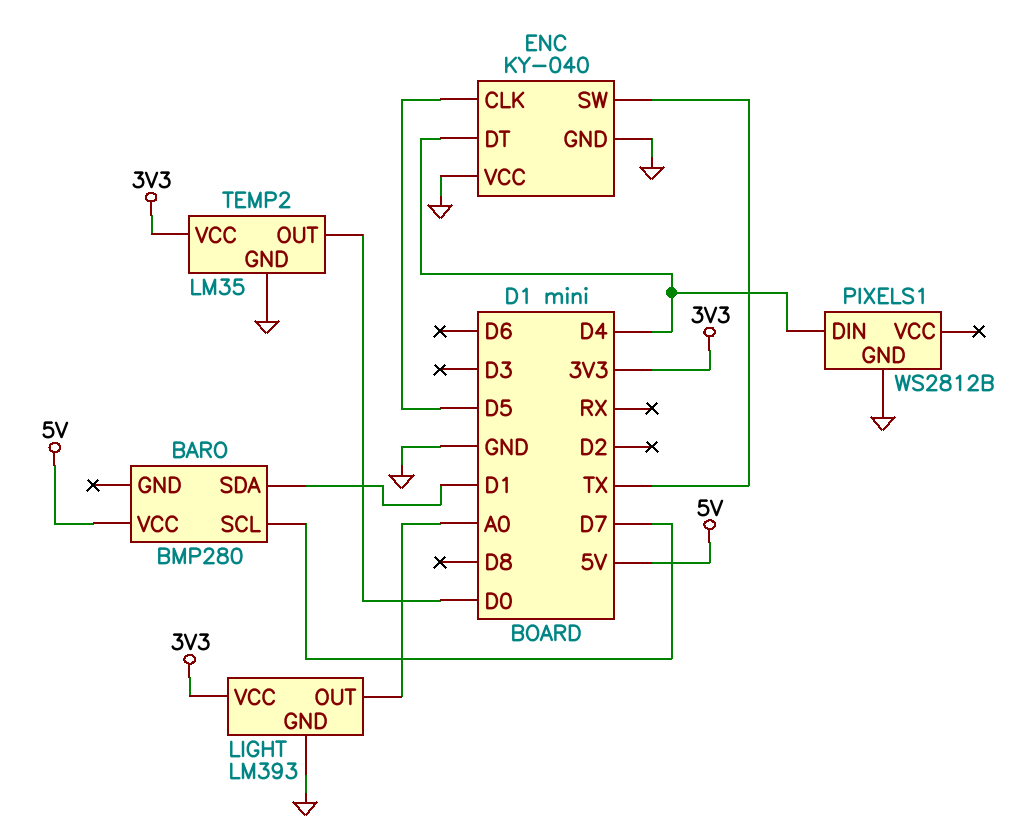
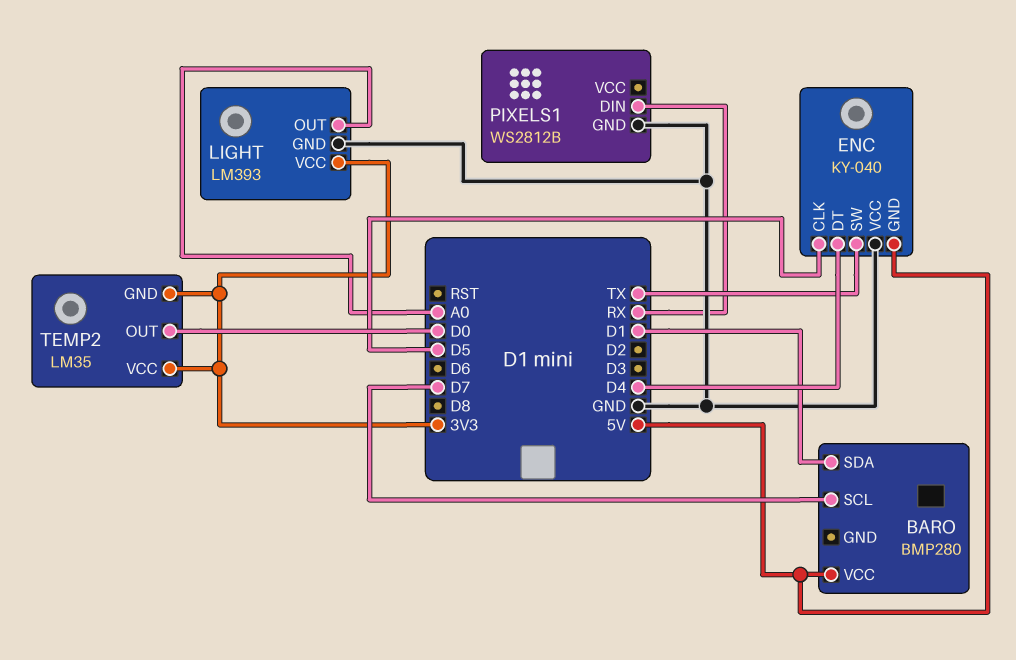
ENC pin GND: GND -> 5V
PIXELS1 pin DIN: D4 -> RX
TEMP2 pin GND: GND -> 3V3

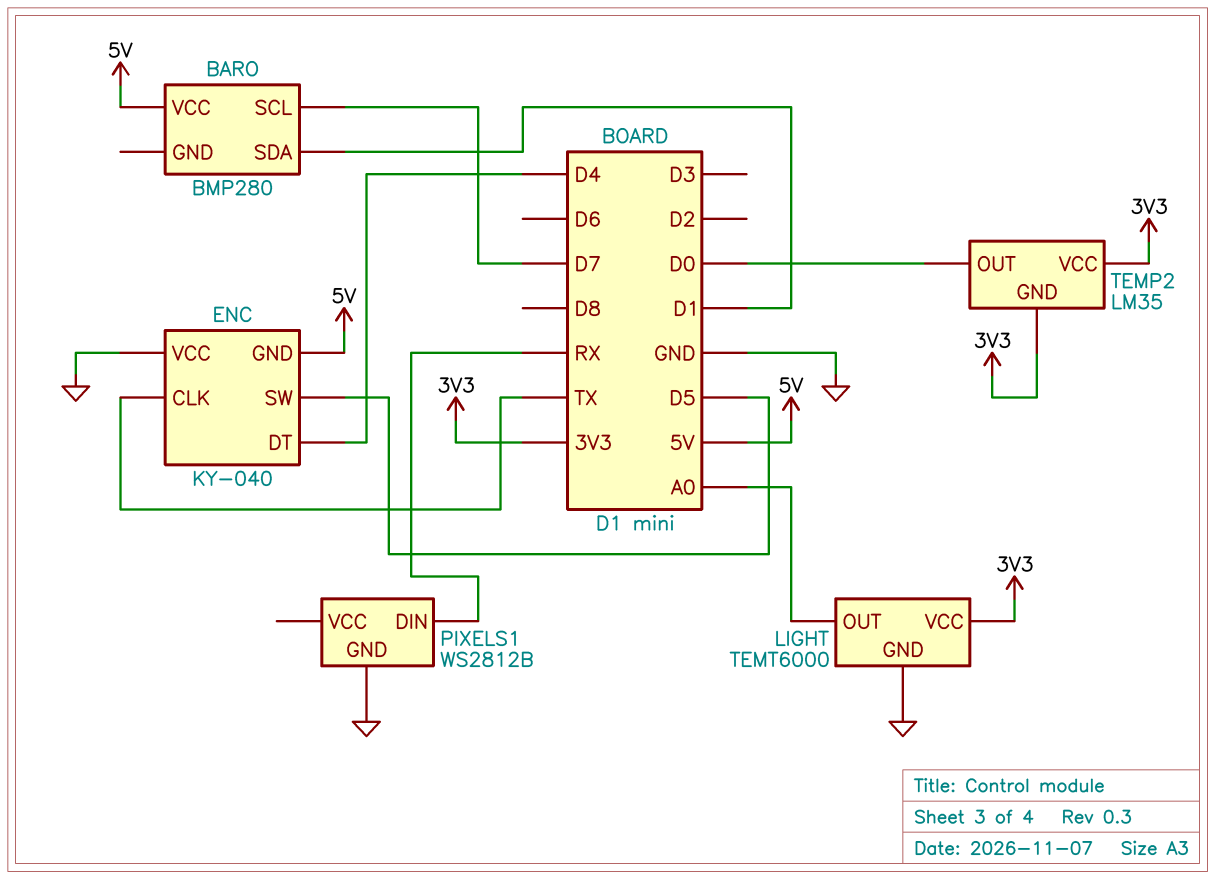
ENC pin CLK: D5 -> TX
ENC pin SW: TX -> D5
LIGHT: LM393 -> TEMT6000

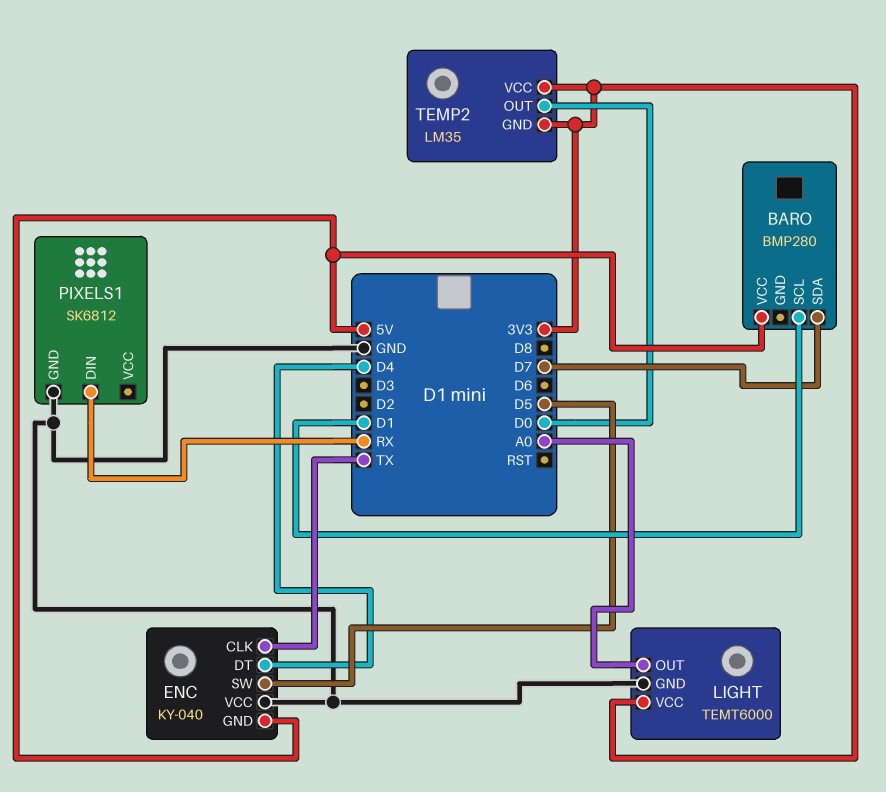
BARO pin SCL: D7 -> D1
BARO pin SDA: D1 -> D7
PIXELS1: WS2812B -> SK6812

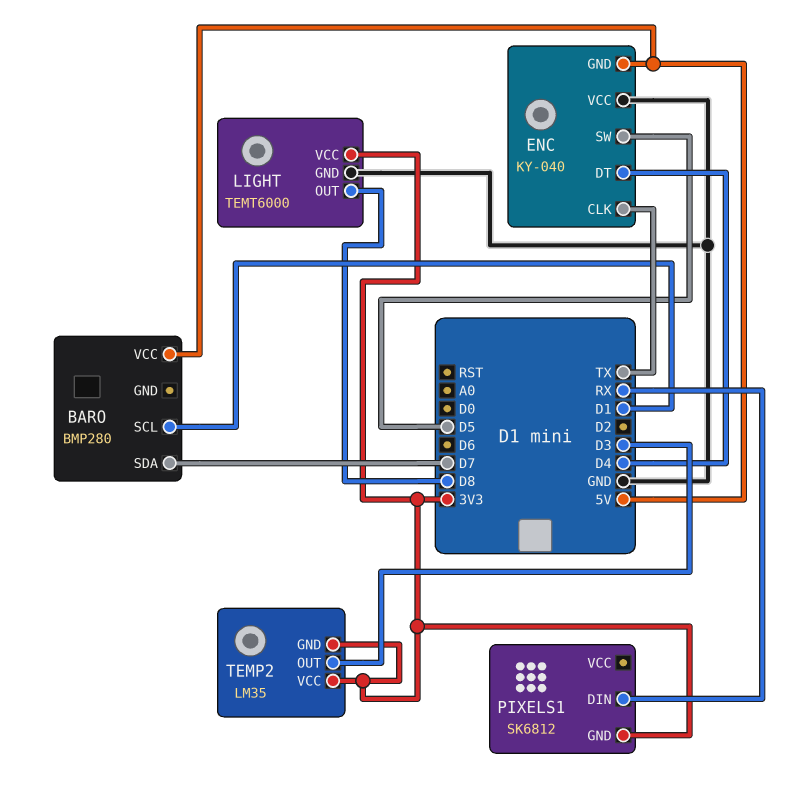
LIGHT pin OUT: A0 -> D8
PIXELS1 pin GND: GND -> 3V3
TEMP2 pin OUT: D0 -> D3

